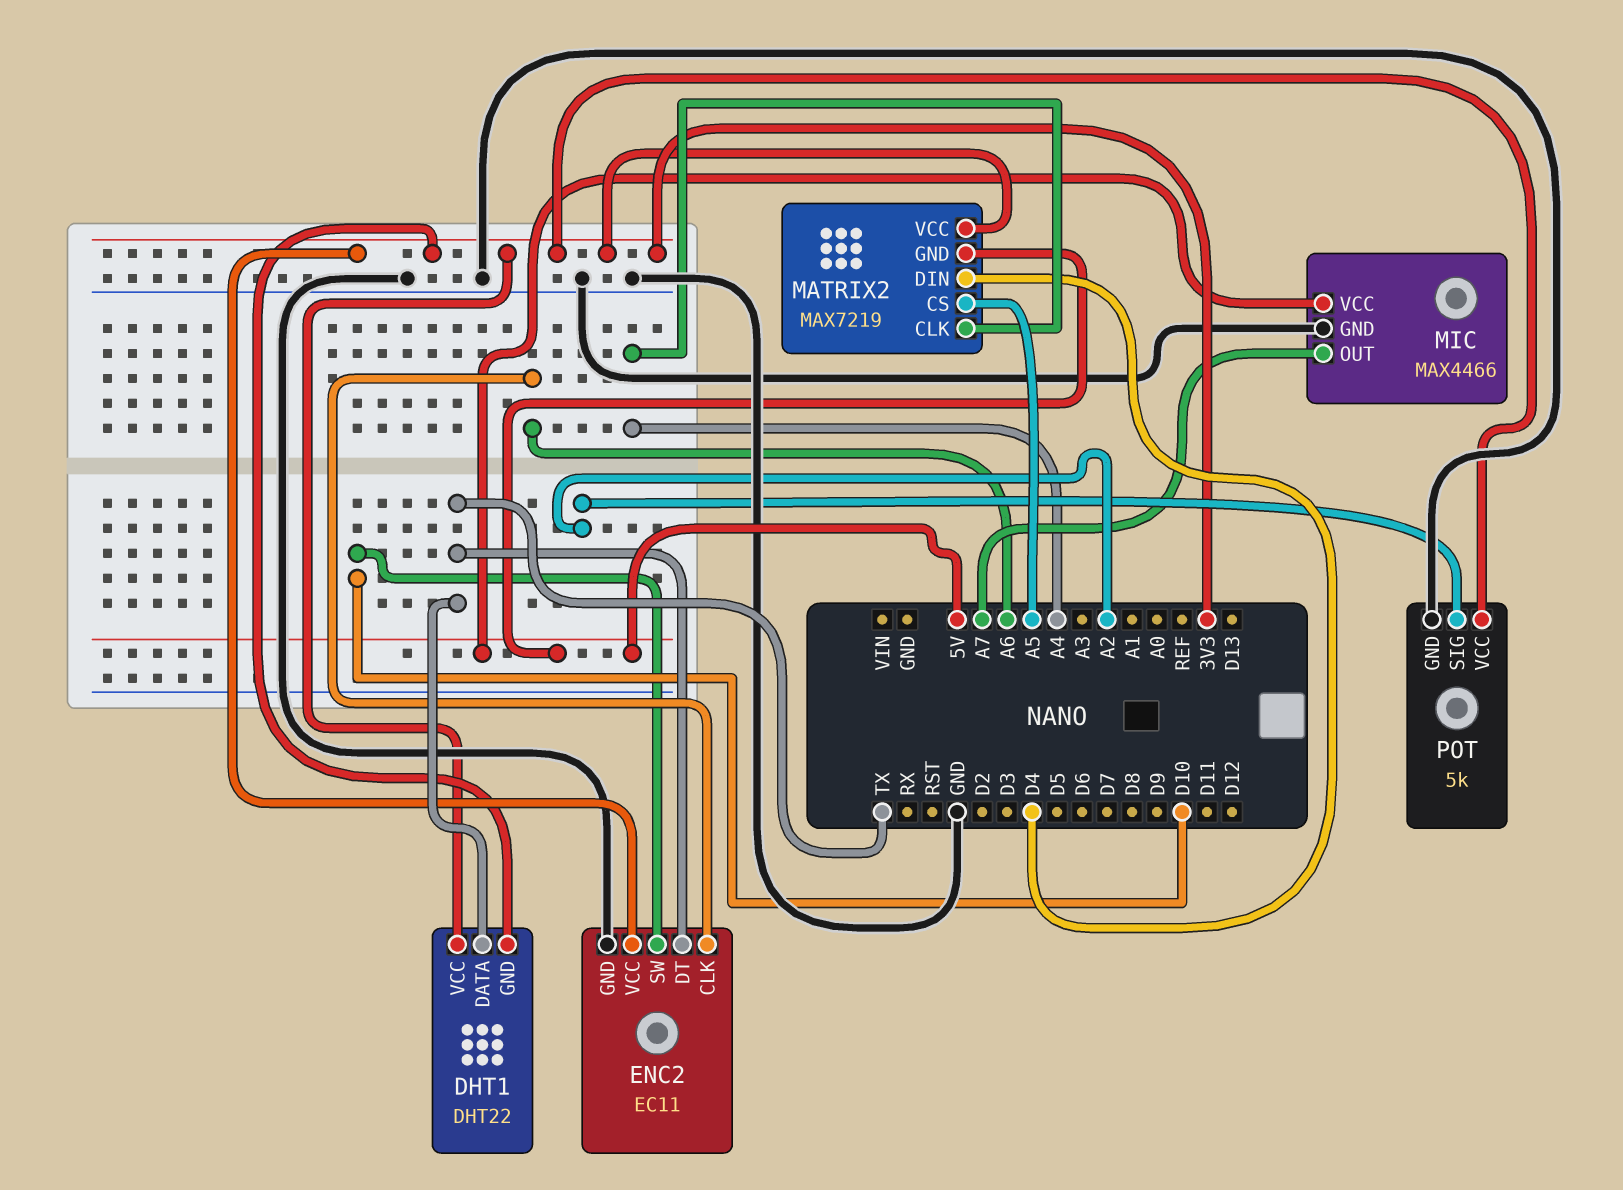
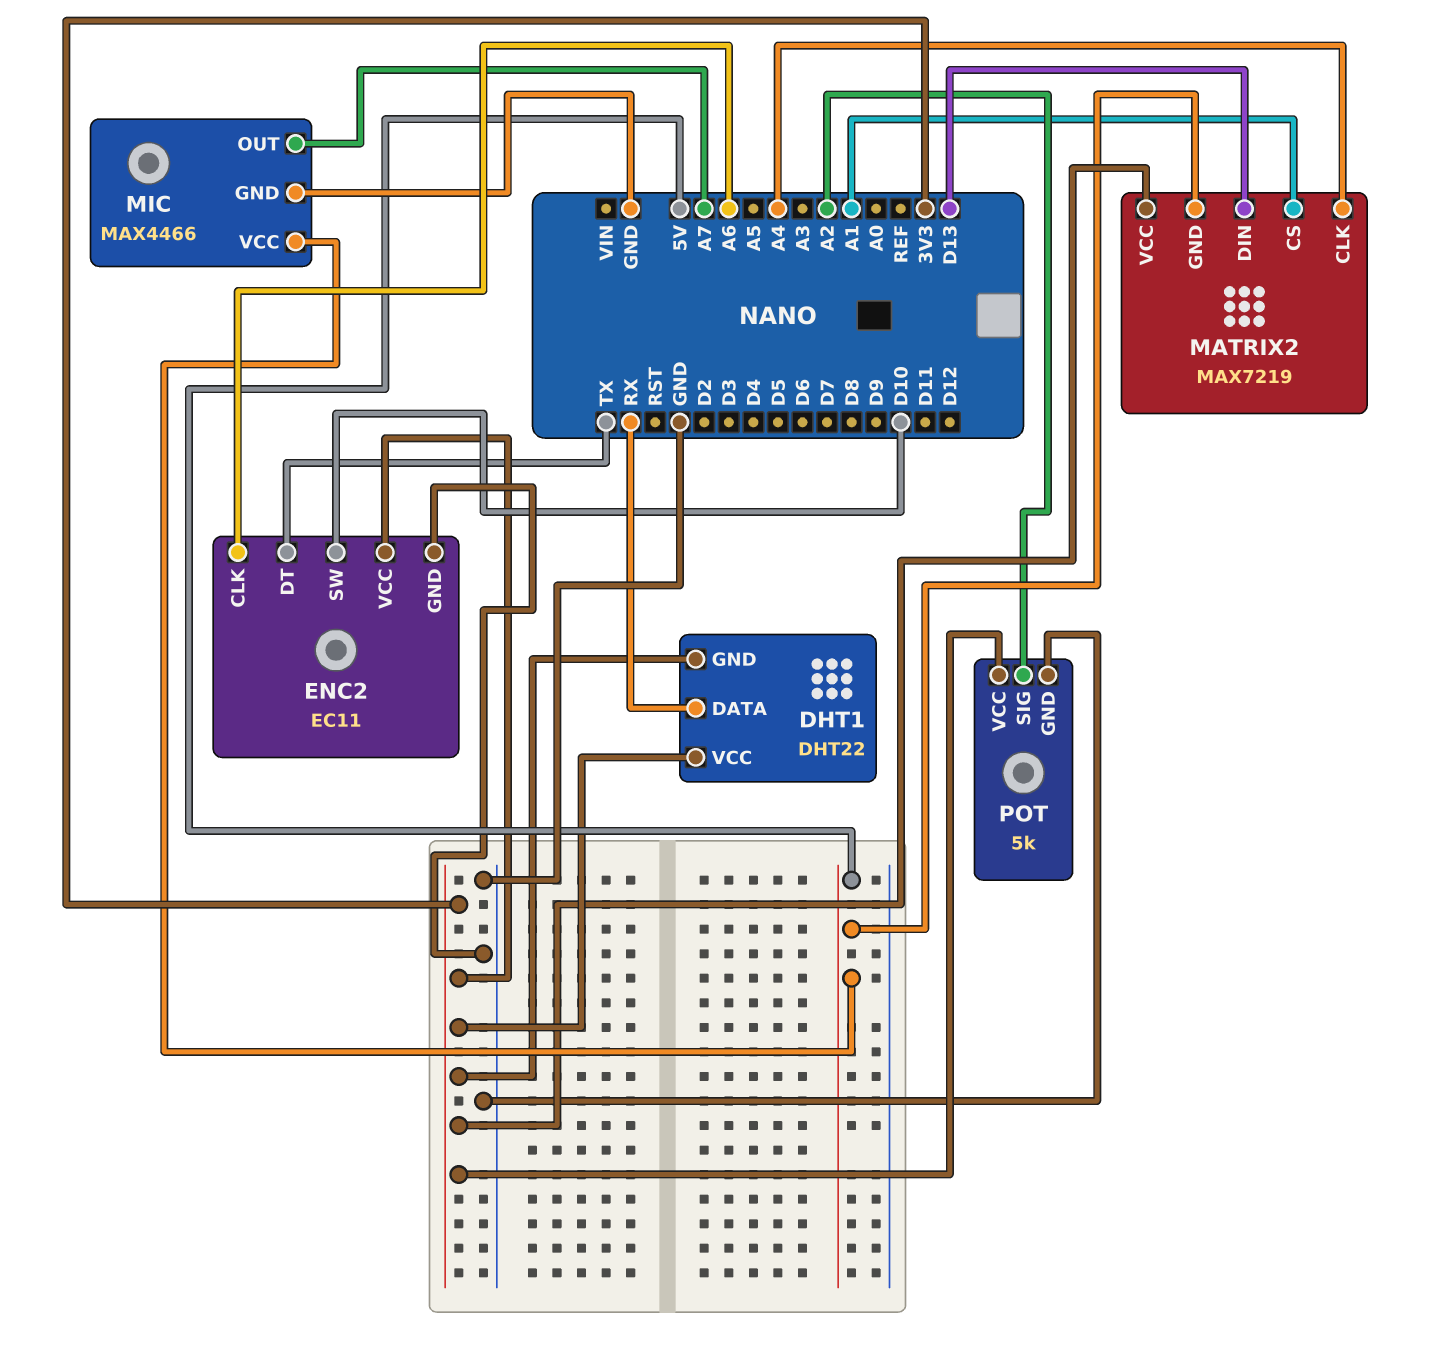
DHT1 pin DATA: TX -> RX
MATRIX2 pin CS: A5 -> A1
MATRIX2 pin DIN: D4 -> D13

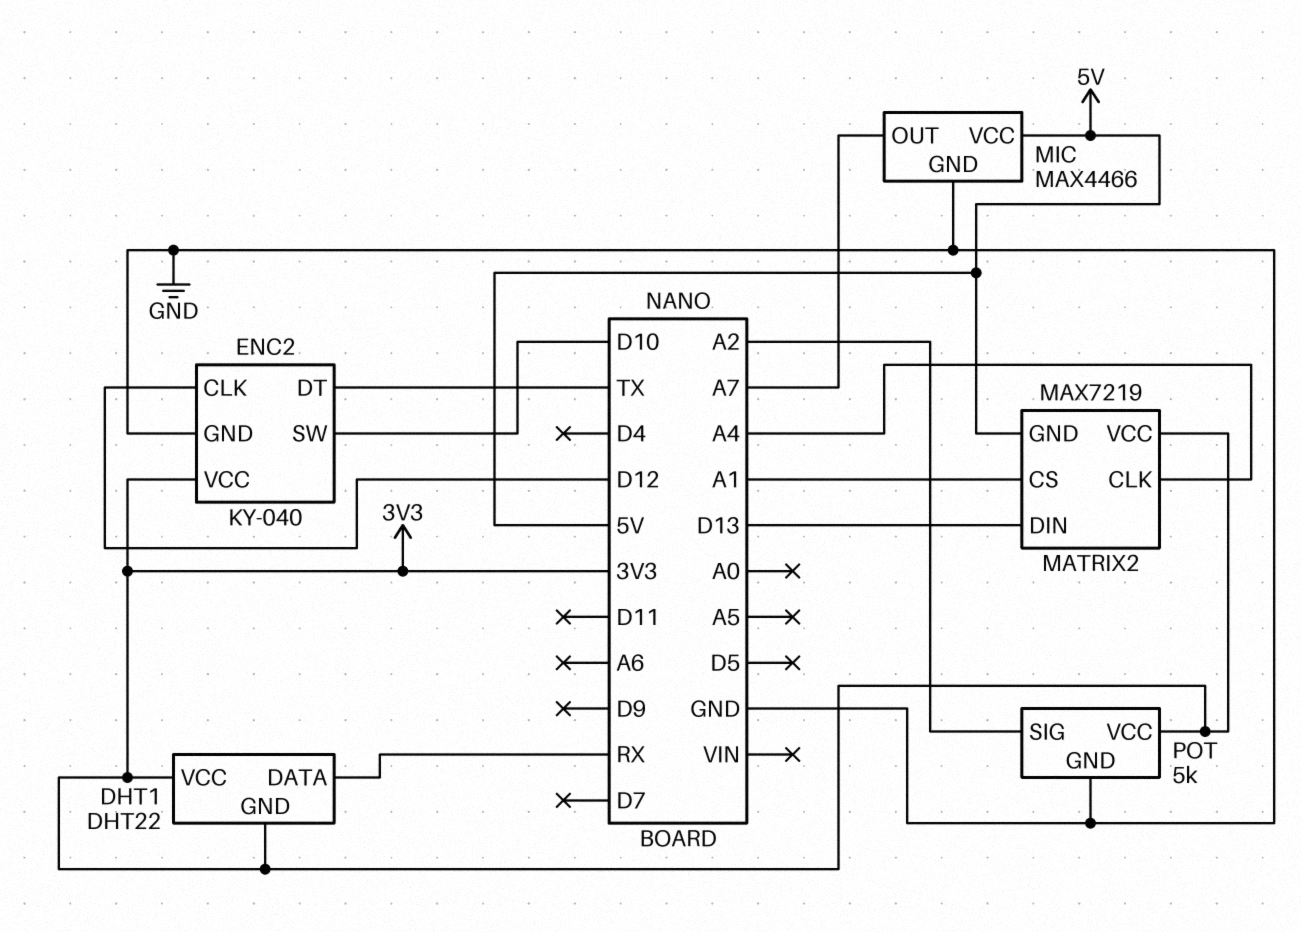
ENC2: EC11 -> KY-040
ENC2 pin CLK: A6 -> D12

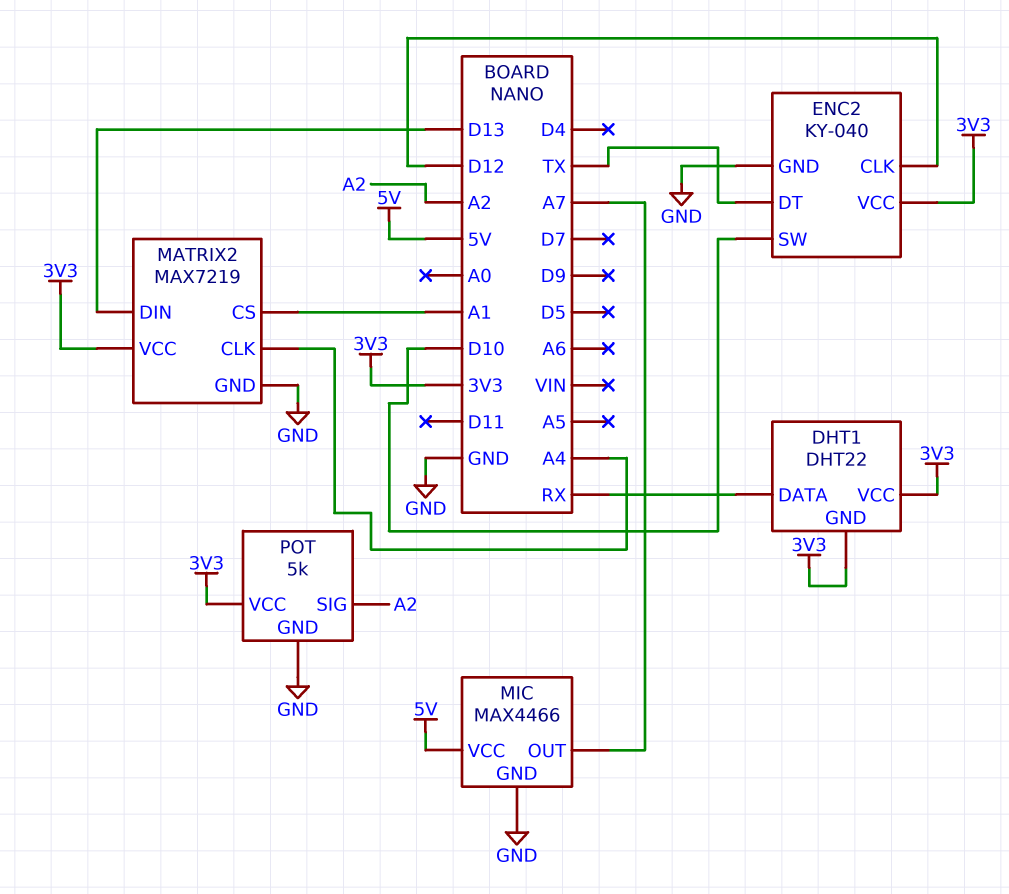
MATRIX2 pin GND: 5V -> GND

